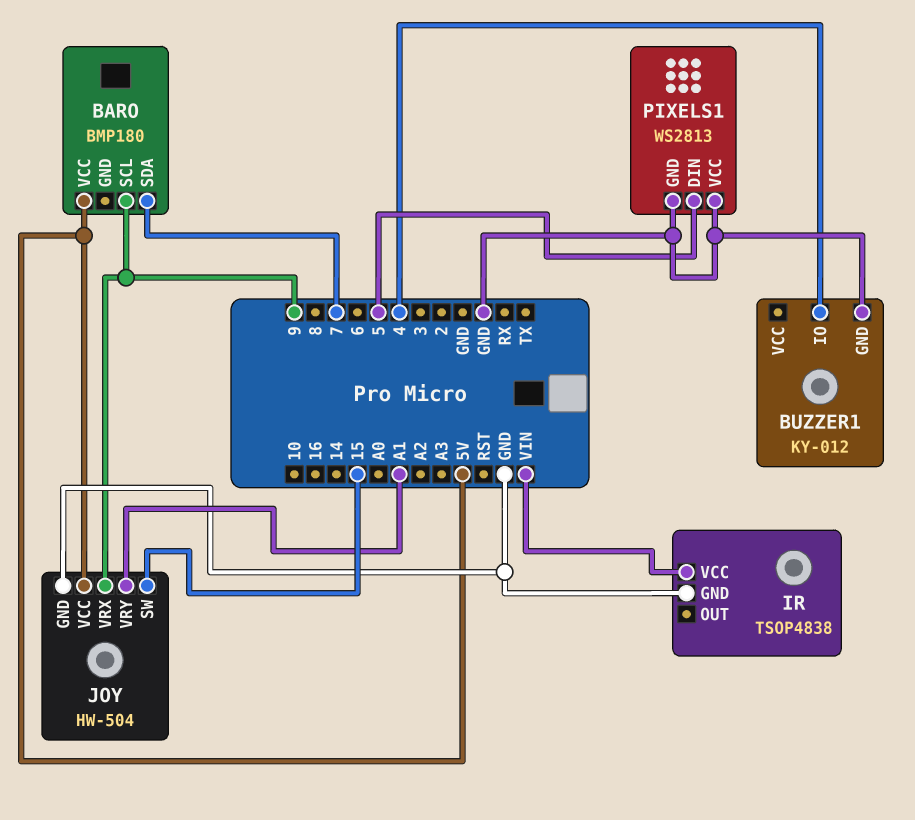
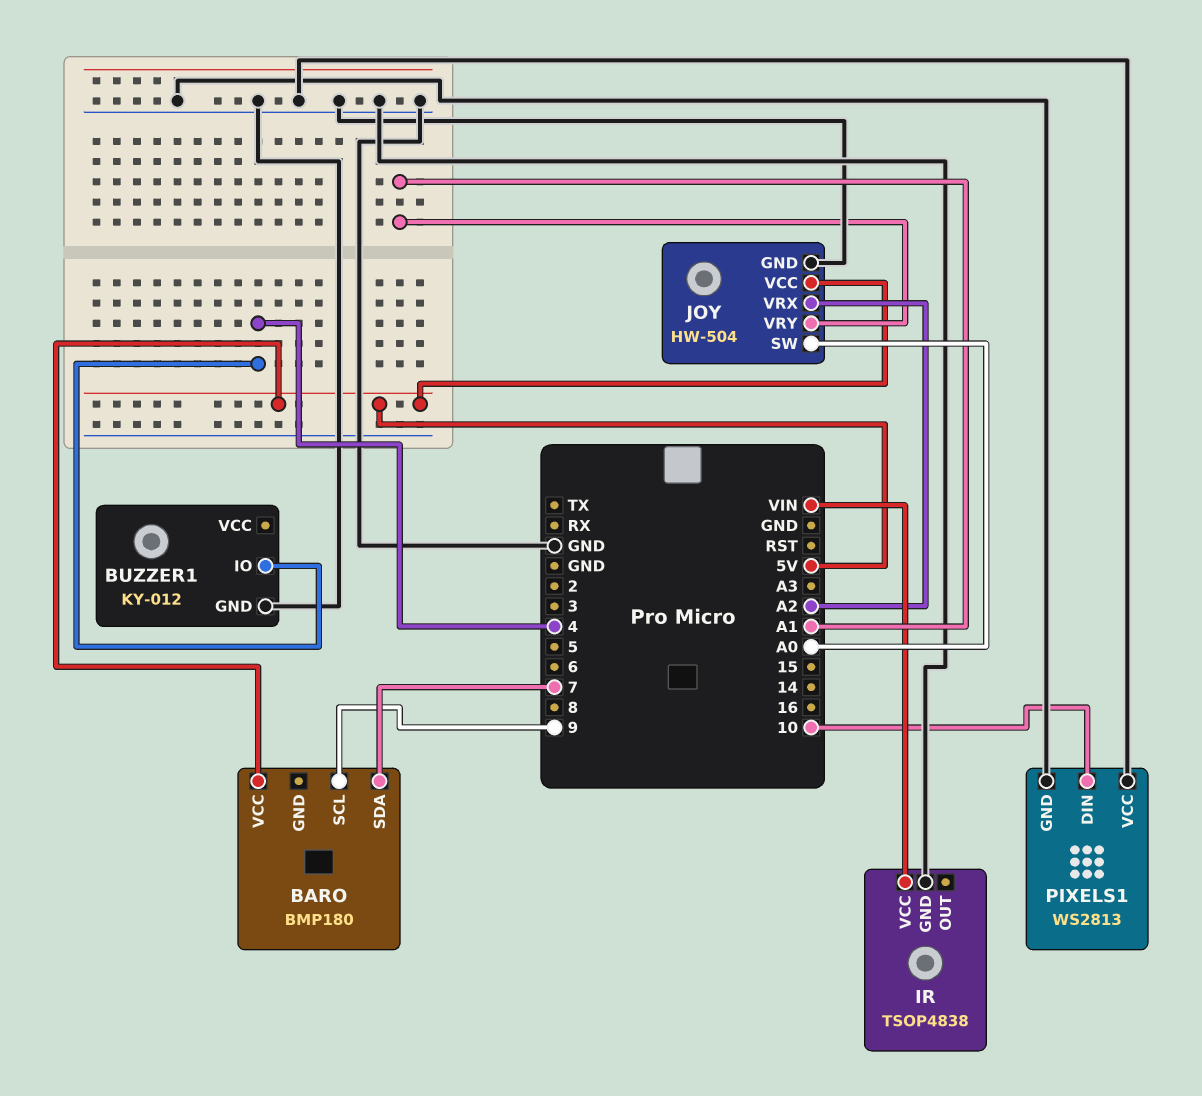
JOY pin SW: 15 -> A0
JOY pin VRX: 9 -> A2
PIXELS1 pin DIN: 5 -> 10

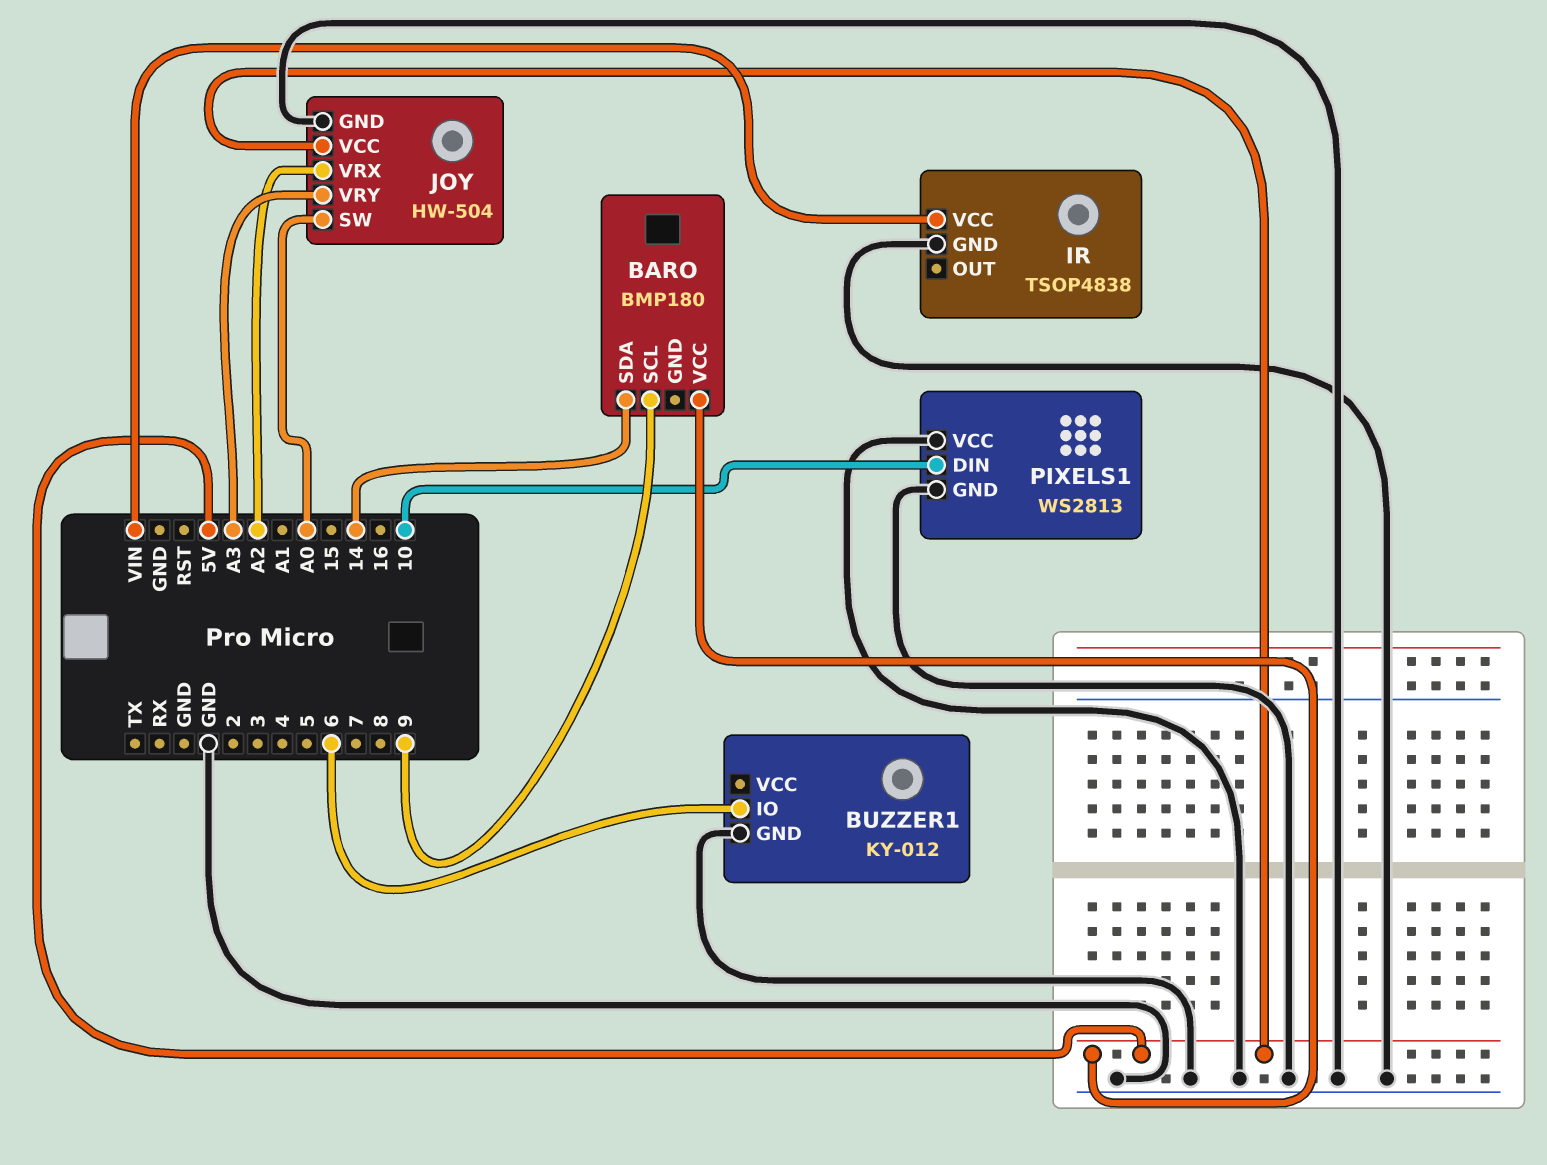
BARO pin SDA: 7 -> 14
BUZZER1 pin IO: 4 -> 6
JOY pin VRY: A1 -> A3

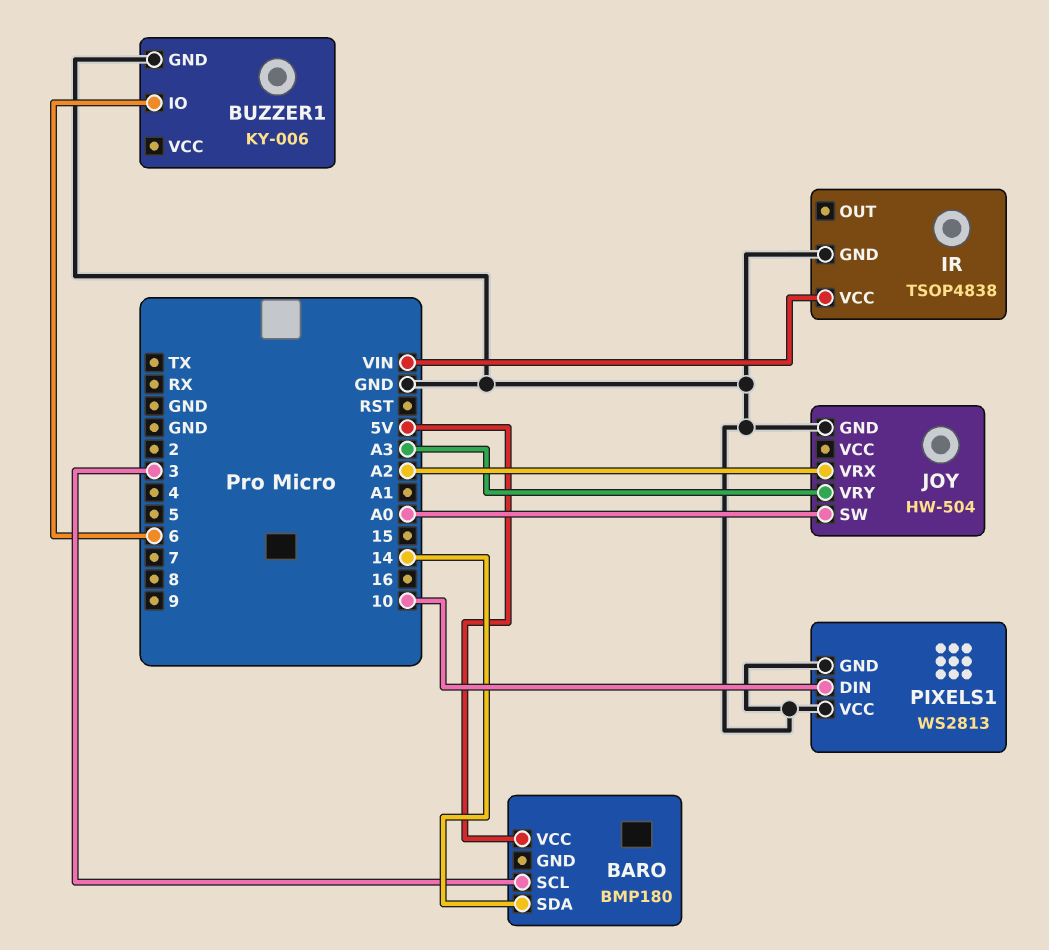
BARO pin SCL: 9 -> 3
BUZZER1: KY-012 -> KY-006
JOY pin VCC: 5V -> none

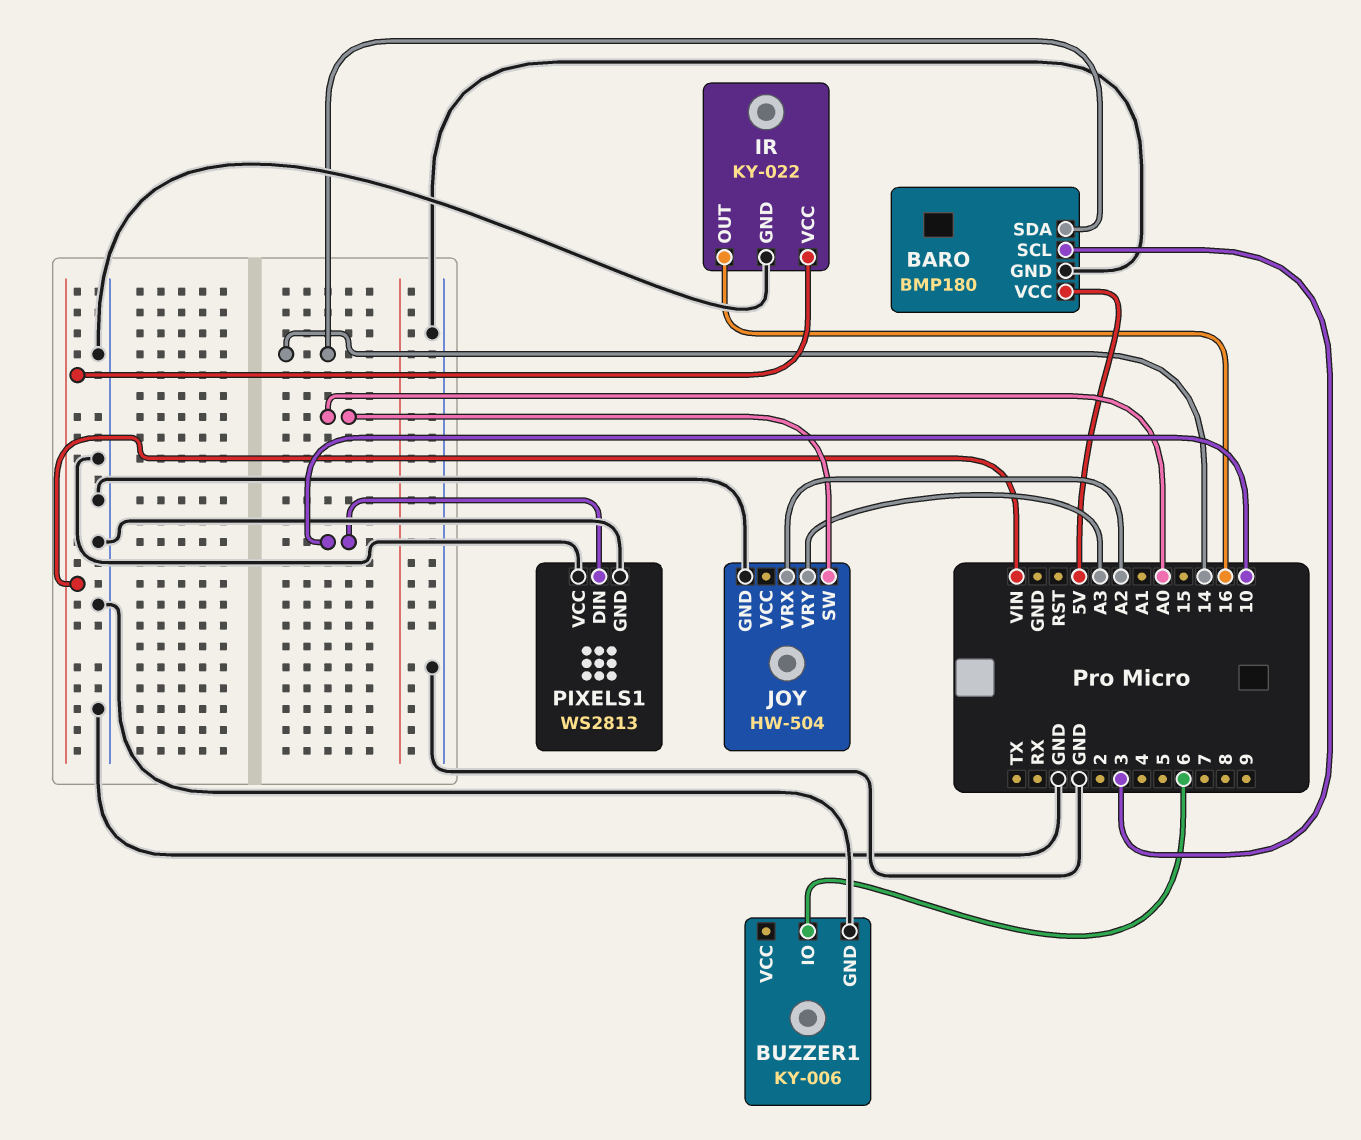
BARO pin GND: none -> GND
IR: TSOP4838 -> KY-022
IR pin OUT: none -> 16

